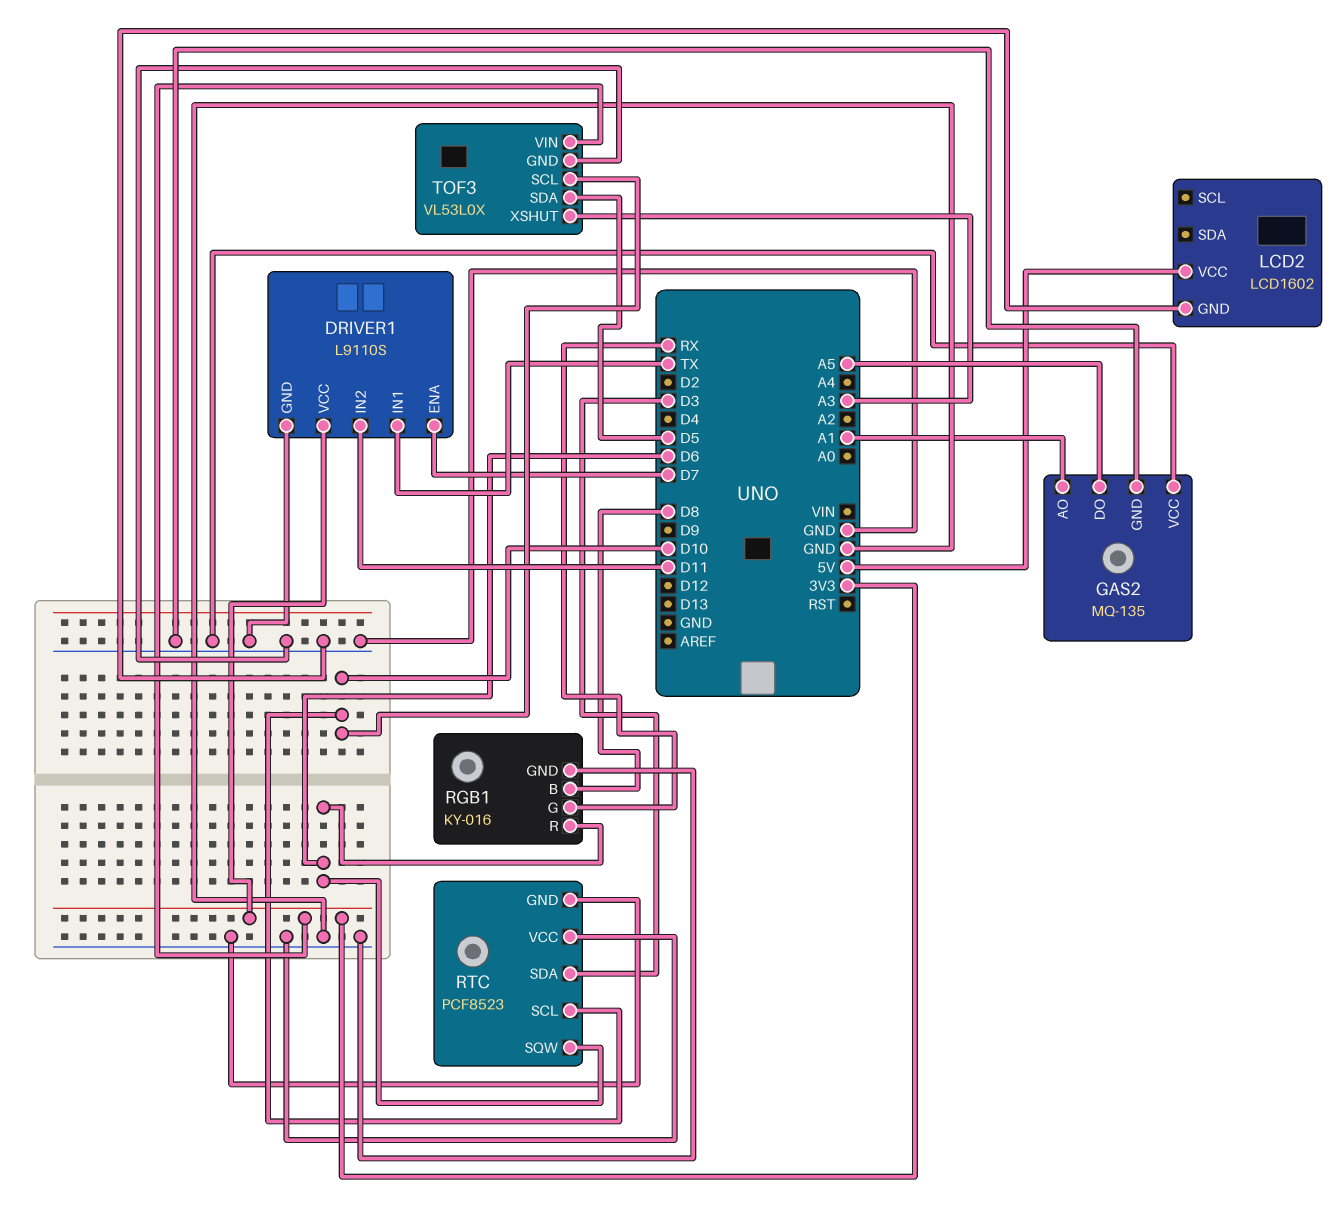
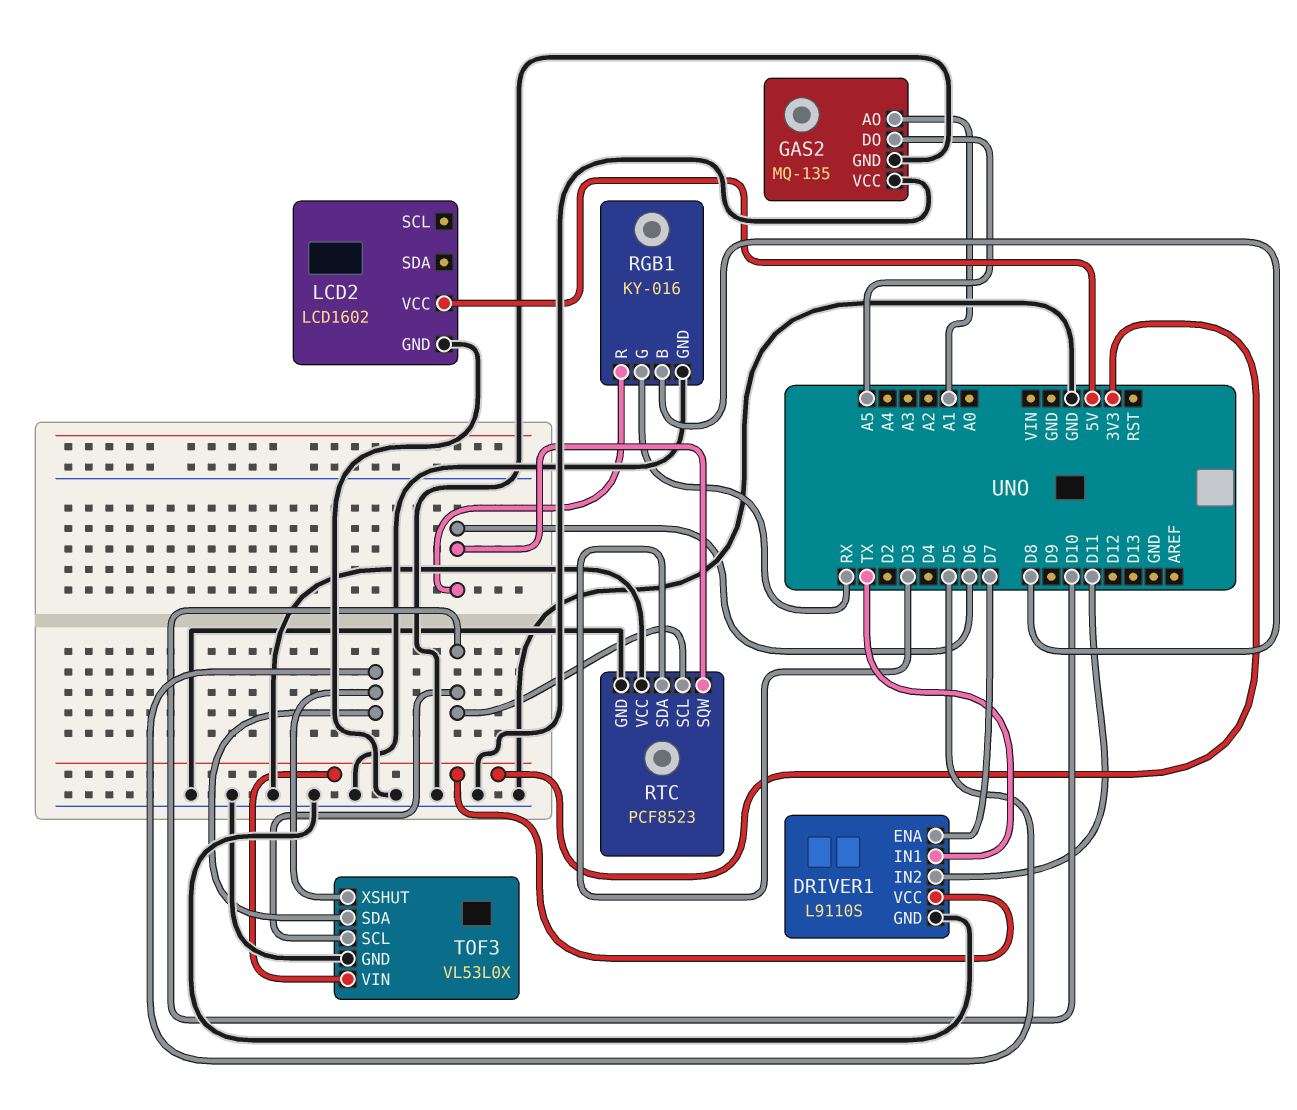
TOF3 pin XSHUT: A3 -> D5

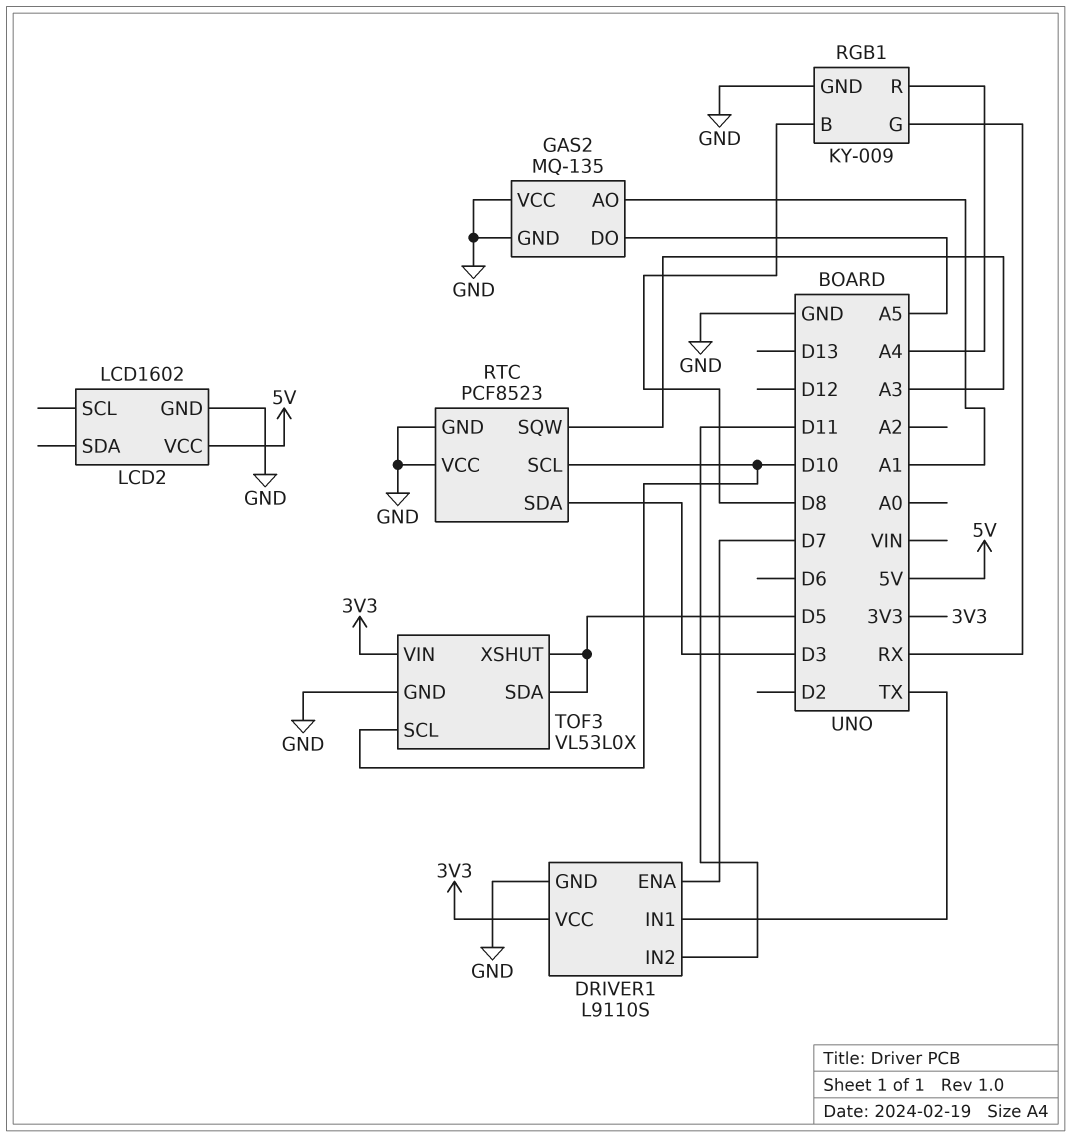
RGB1: KY-016 -> KY-009
RGB1 pin R: D6 -> A4
RTC pin SQW: D6 -> A3

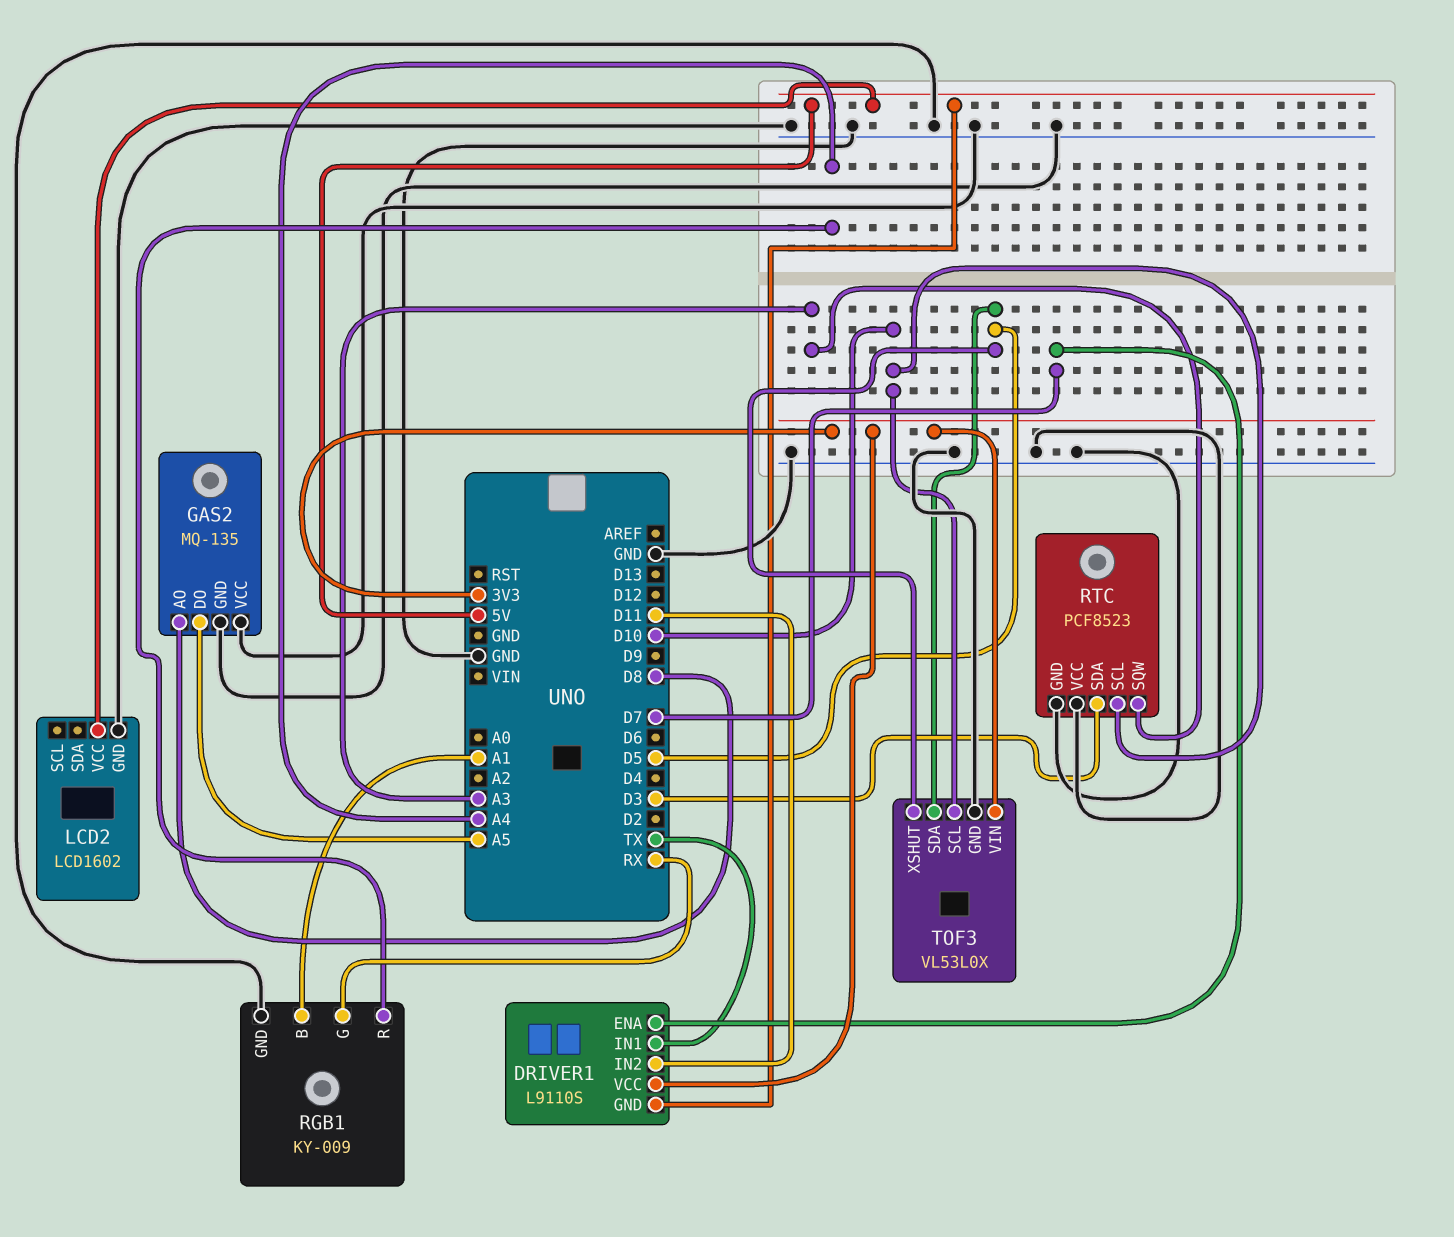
DRIVER1 pin GND: GND -> 5V
GAS2 pin AO: A1 -> D8
RGB1 pin B: D8 -> A1

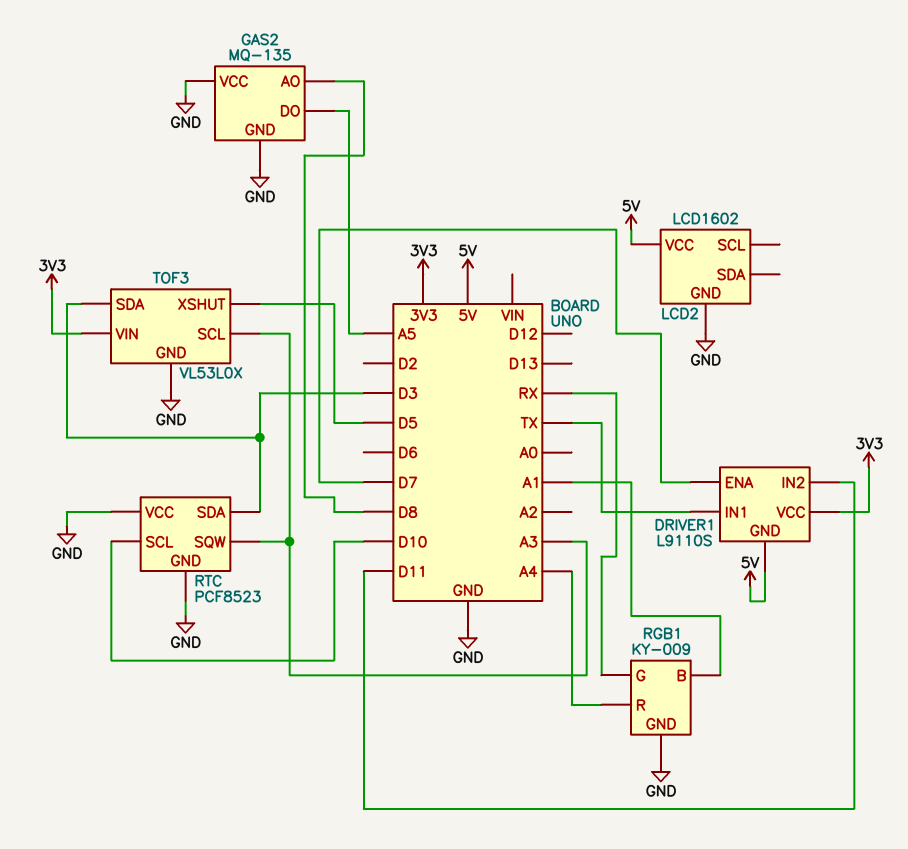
TOF3 pin SCL: D10 -> A3
TOF3 pin SDA: D5 -> D3

